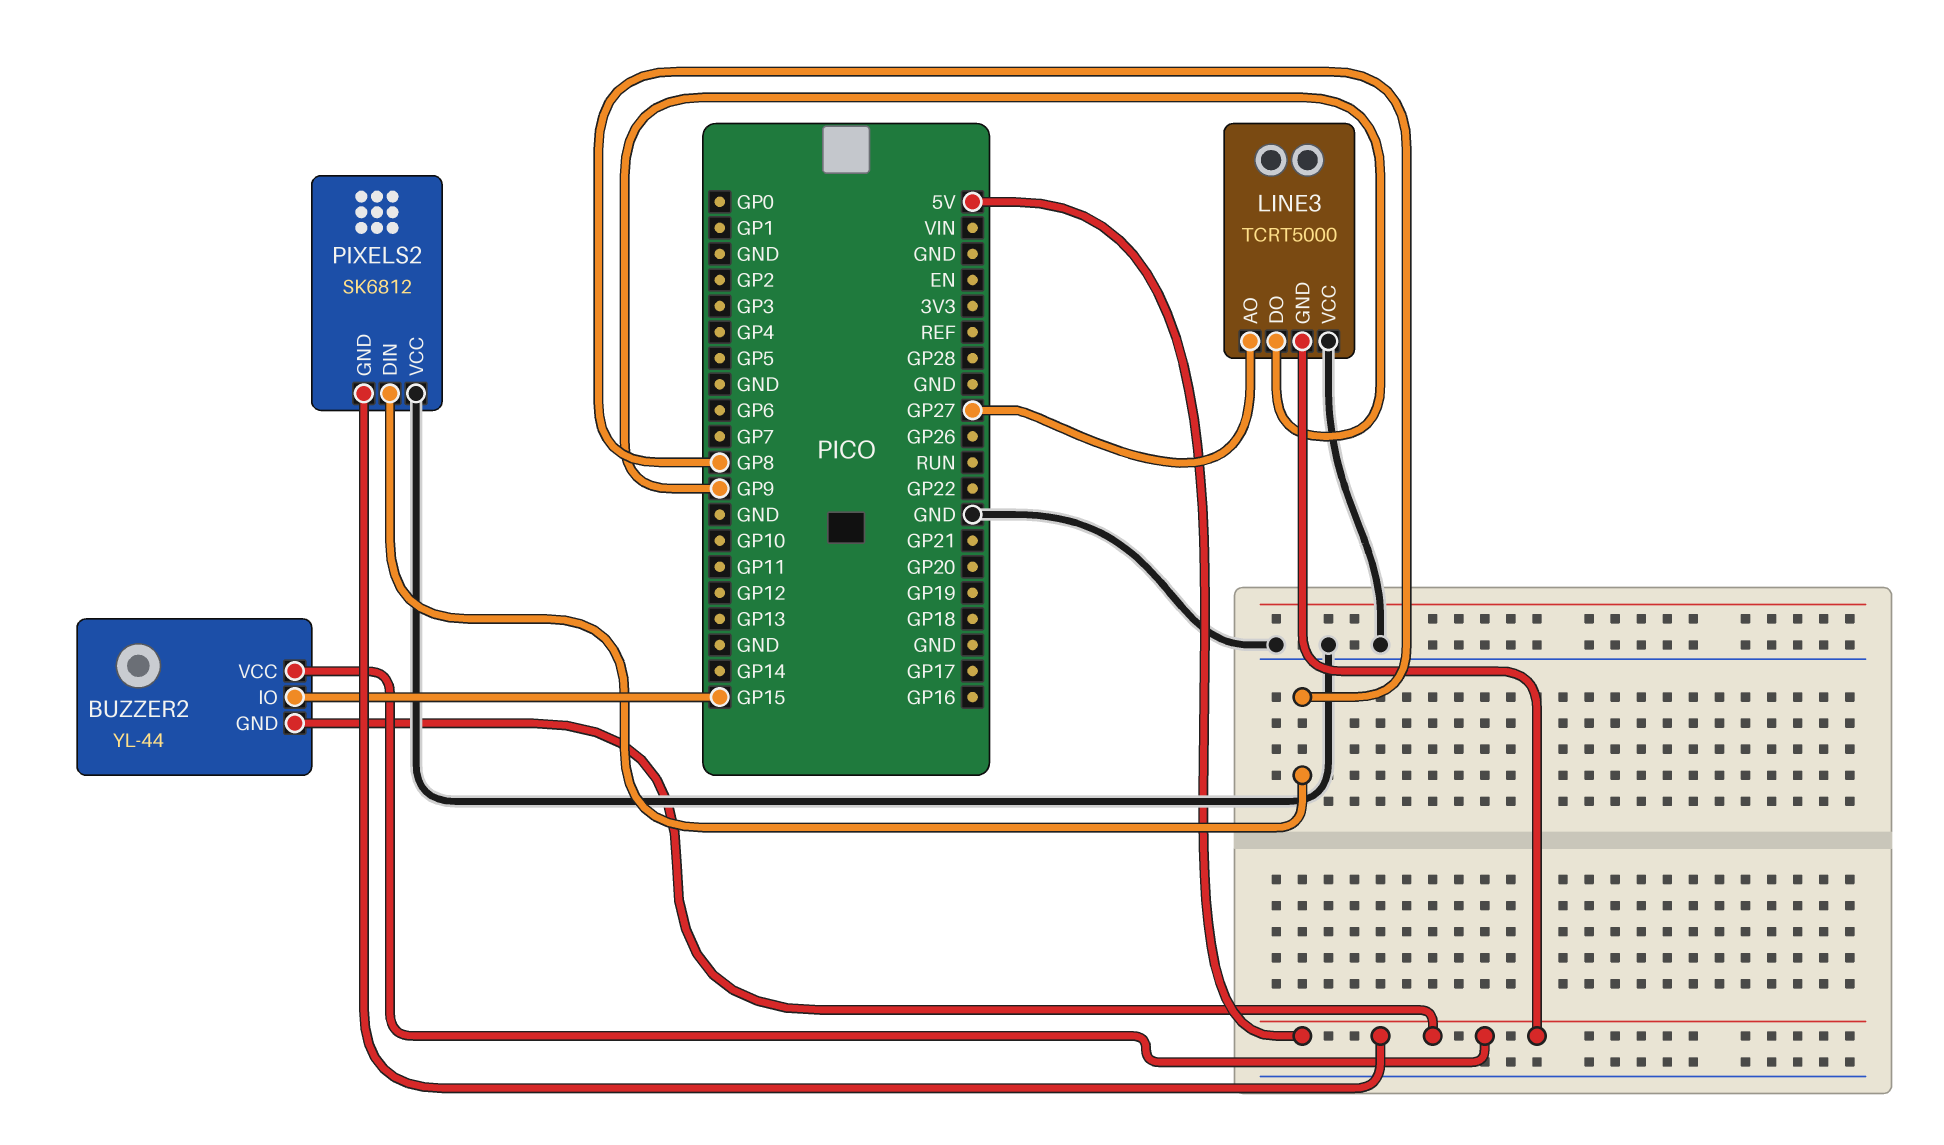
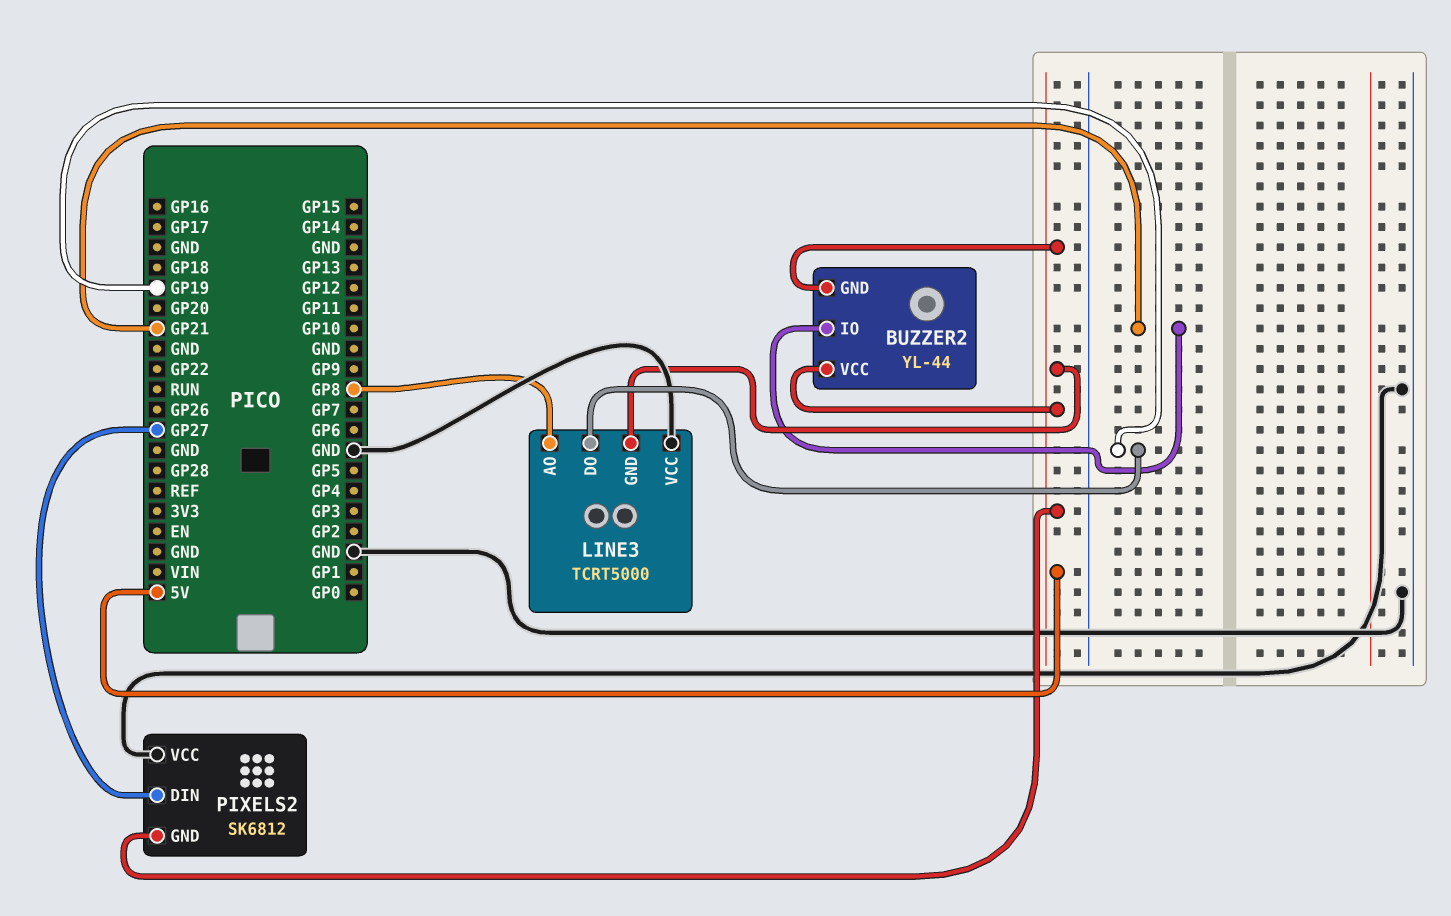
BUZZER2 pin IO: GP15 -> GP21
LINE3 pin AO: GP27 -> GP8
LINE3 pin DO: GP9 -> GP19
PIXELS2 pin DIN: GP8 -> GP27

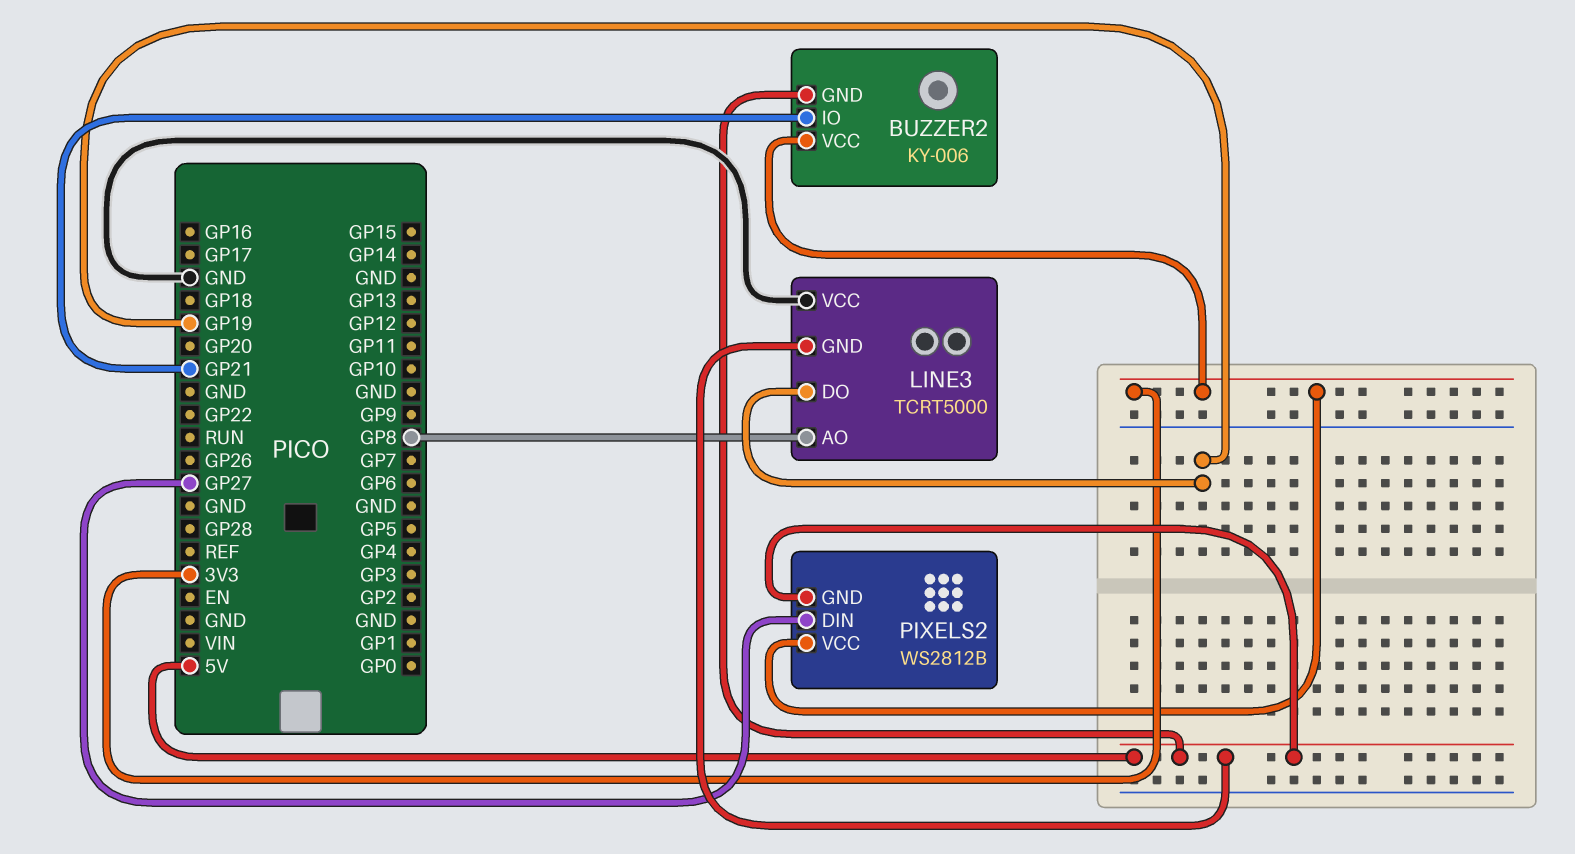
BUZZER2: YL-44 -> KY-006
BUZZER2 pin VCC: 5V -> 3V3
PIXELS2: SK6812 -> WS2812B
PIXELS2 pin VCC: GND -> 3V3

